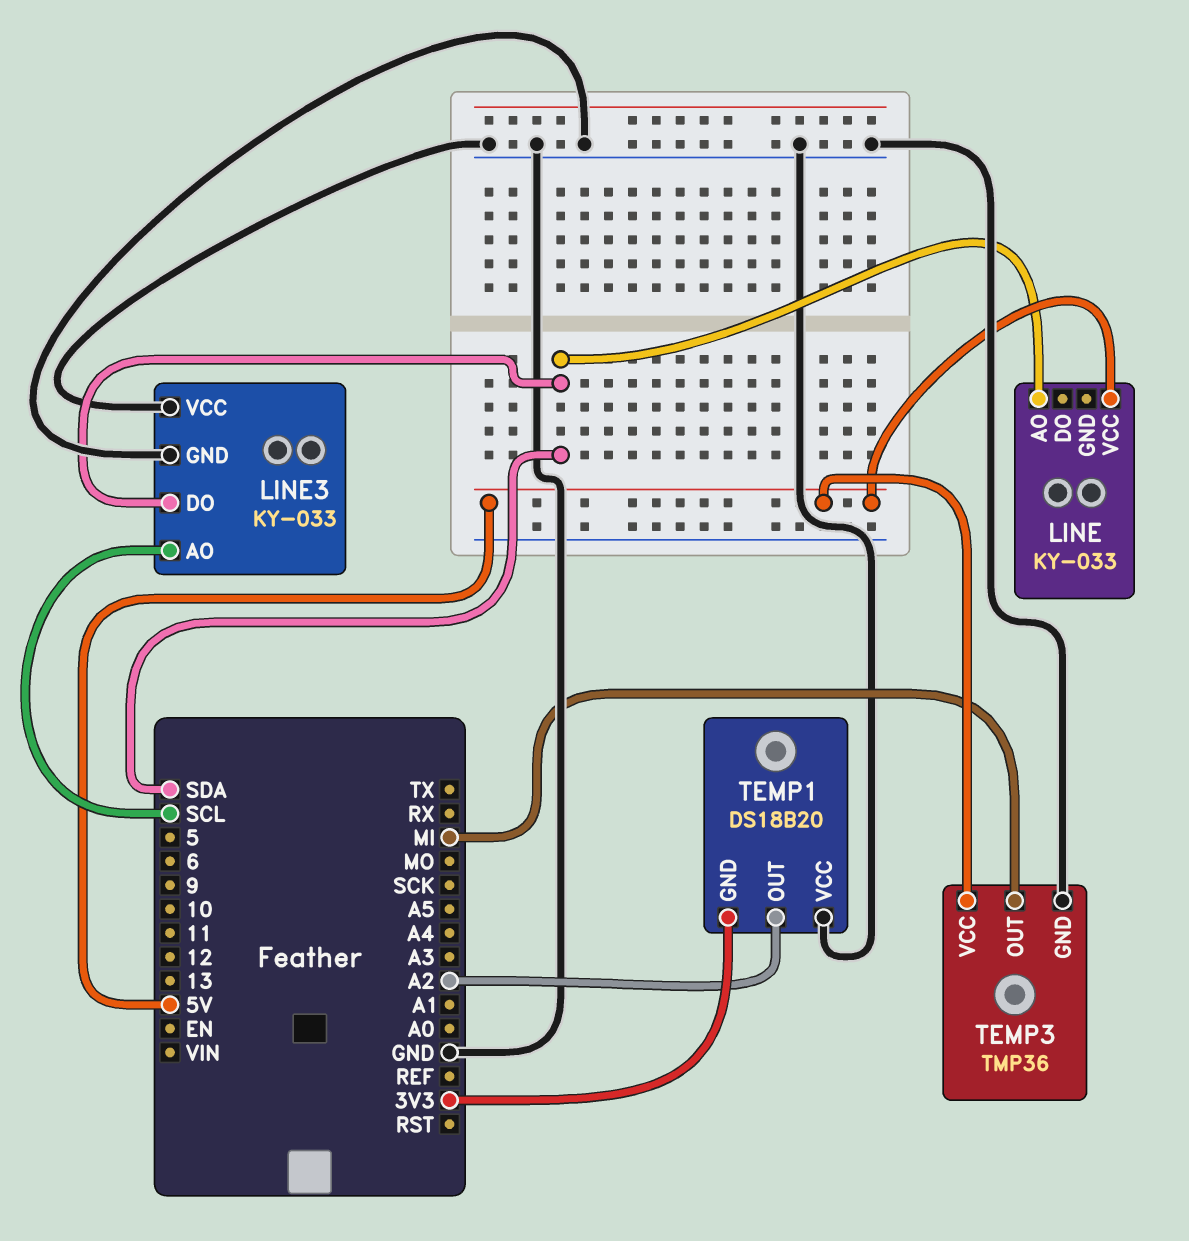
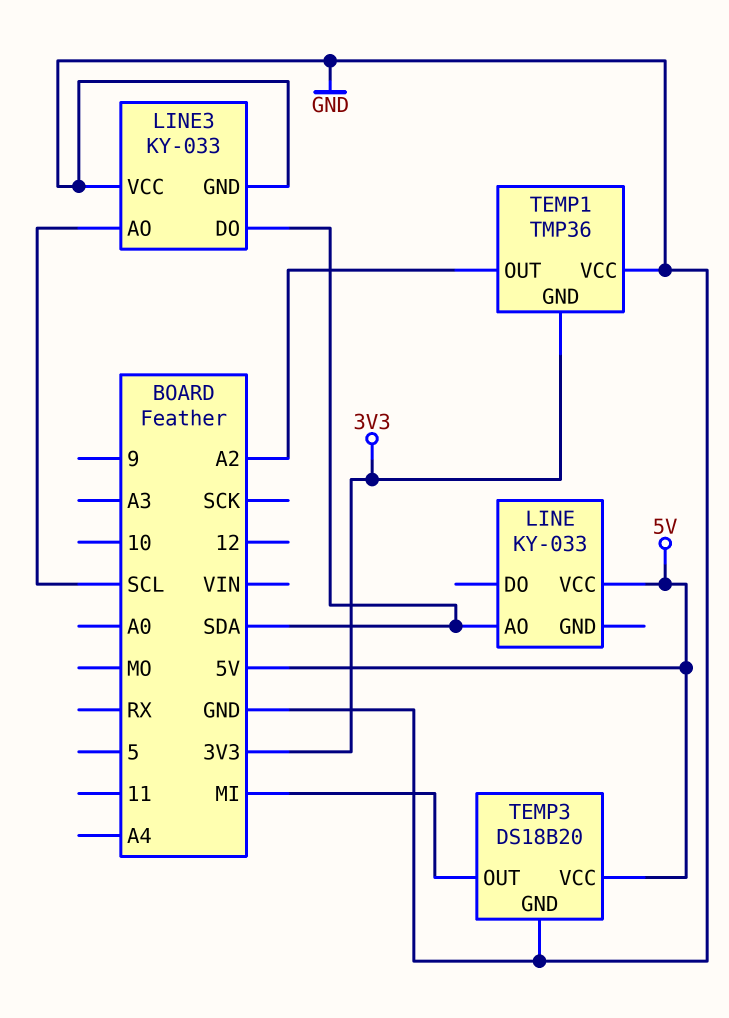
TEMP1: DS18B20 -> TMP36
TEMP3: TMP36 -> DS18B20

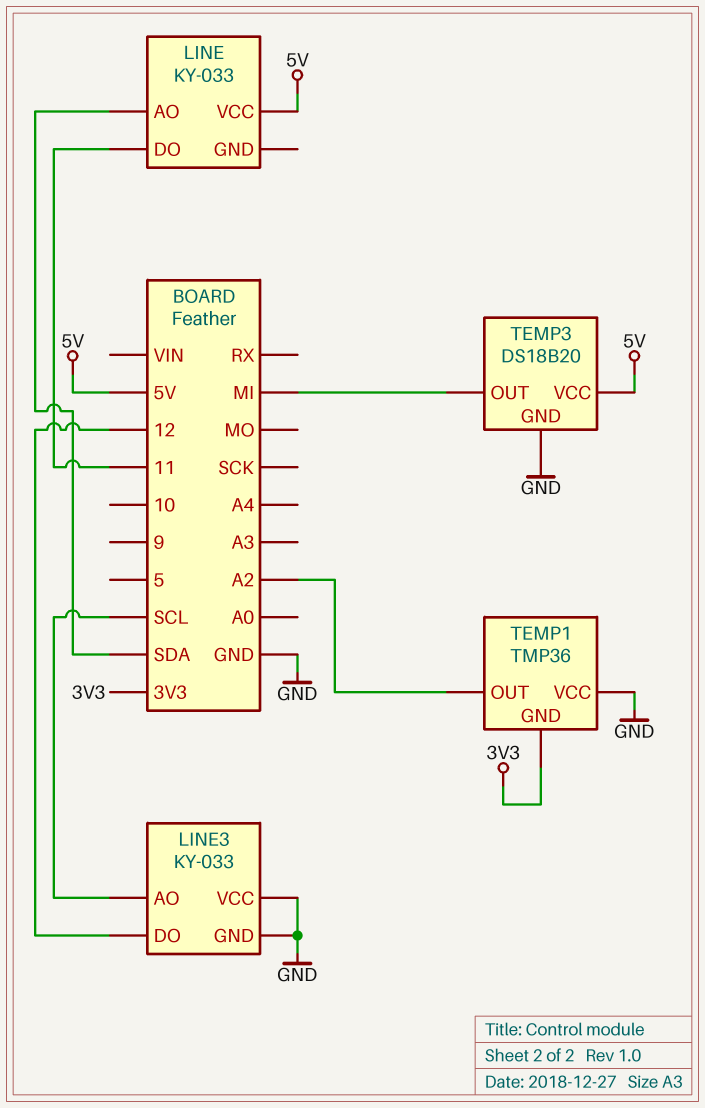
LINE pin DO: none -> 11
LINE3 pin DO: SDA -> 12

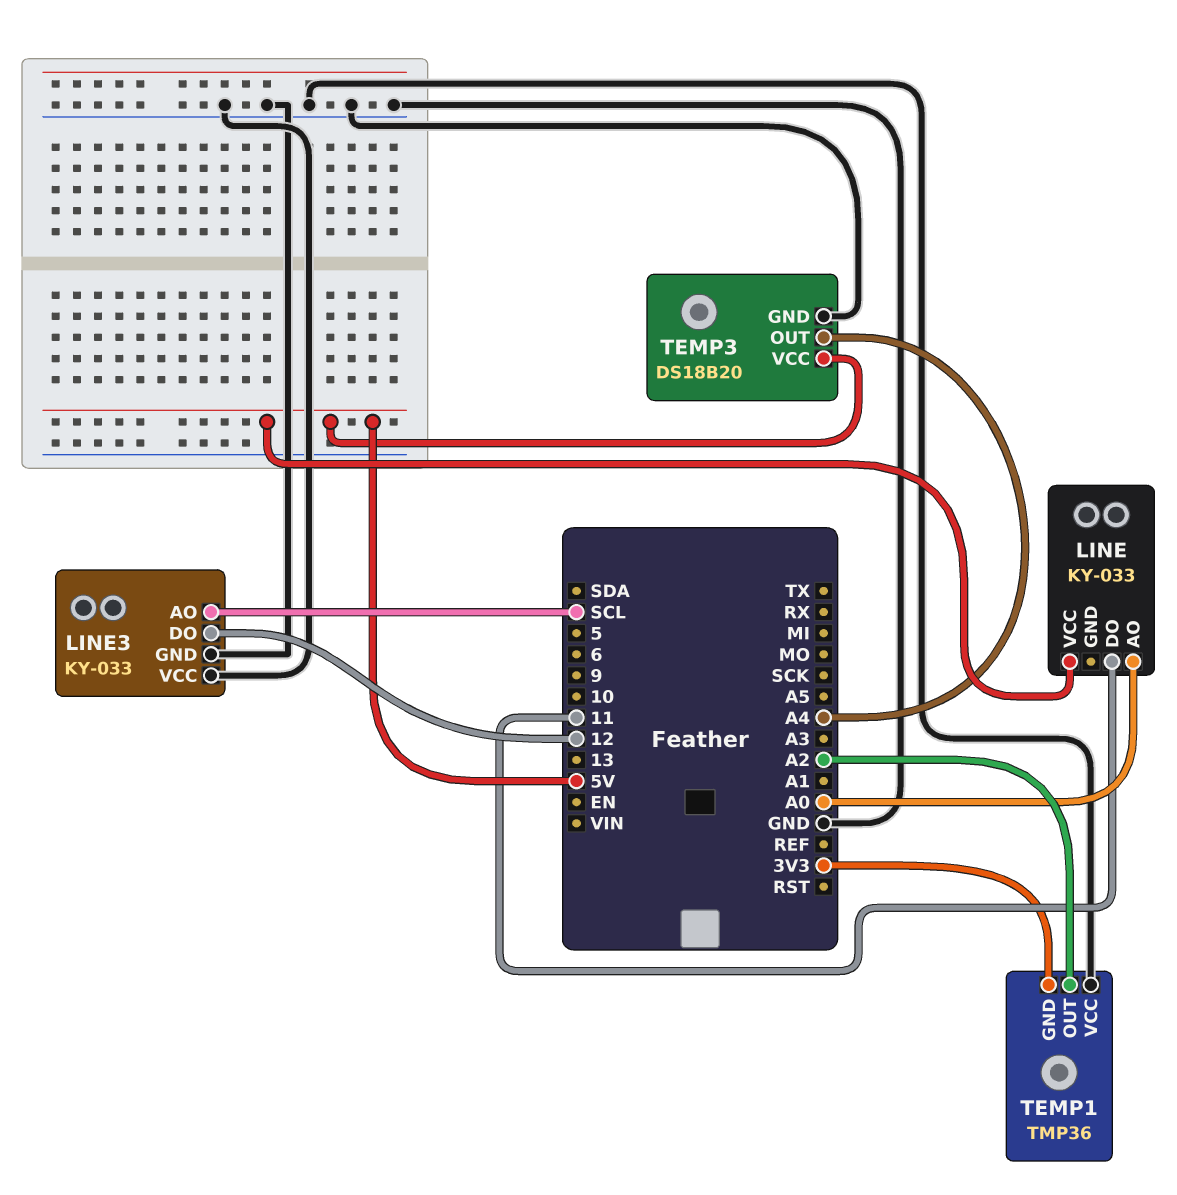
LINE pin AO: SDA -> A0
TEMP3 pin OUT: MI -> A4

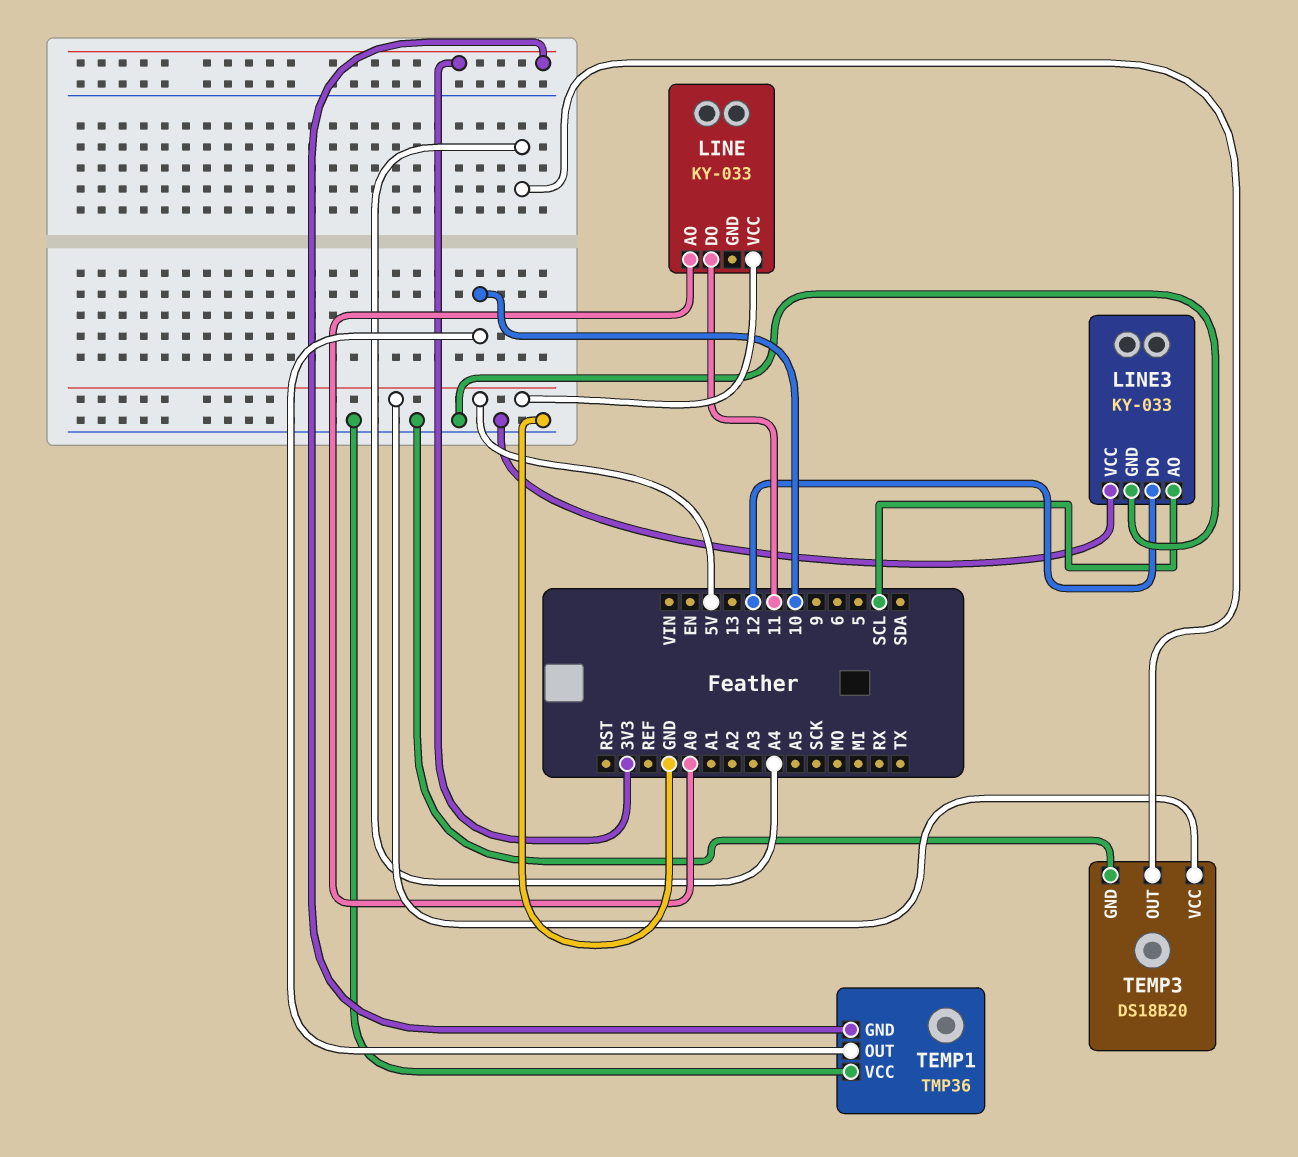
TEMP1 pin OUT: A2 -> 10

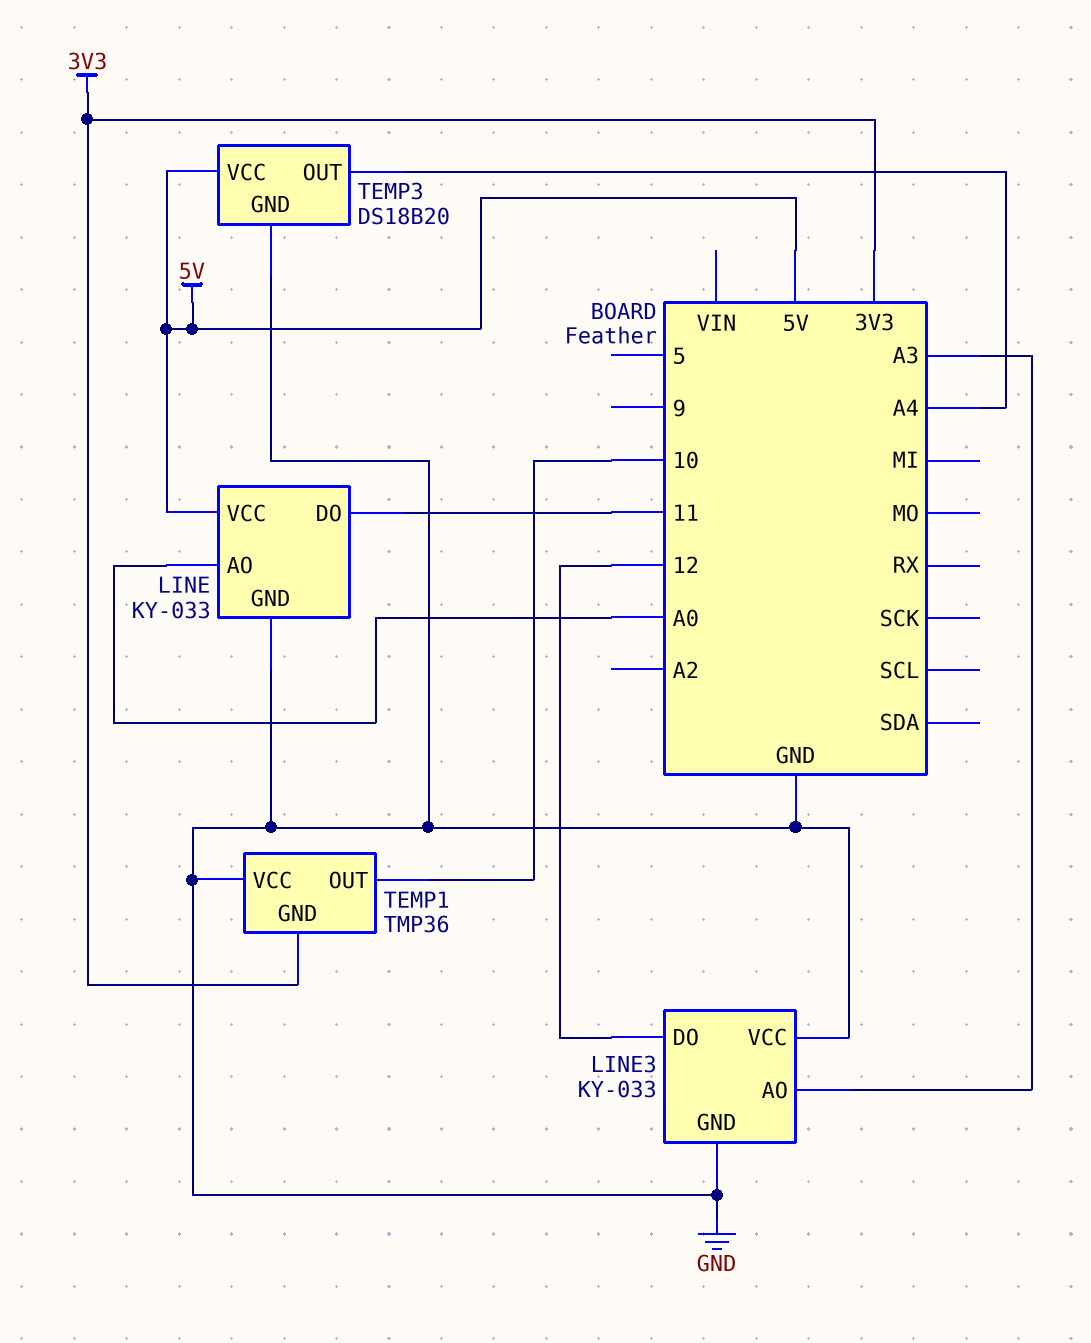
LINE pin GND: none -> GND
LINE3 pin AO: SCL -> A3

